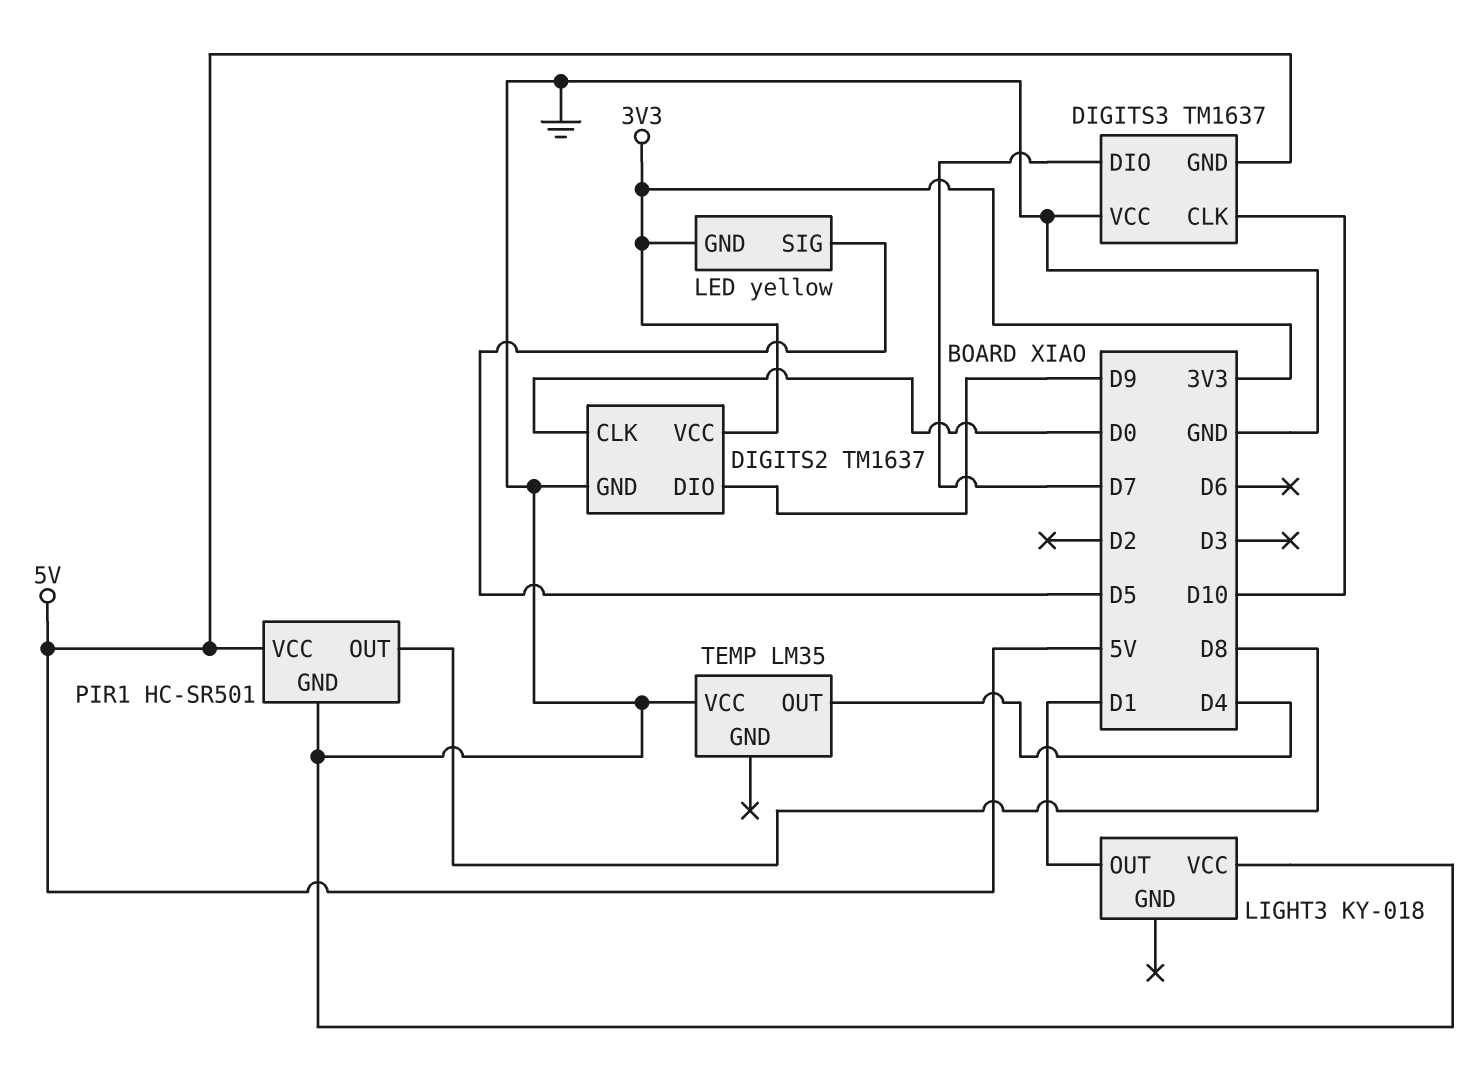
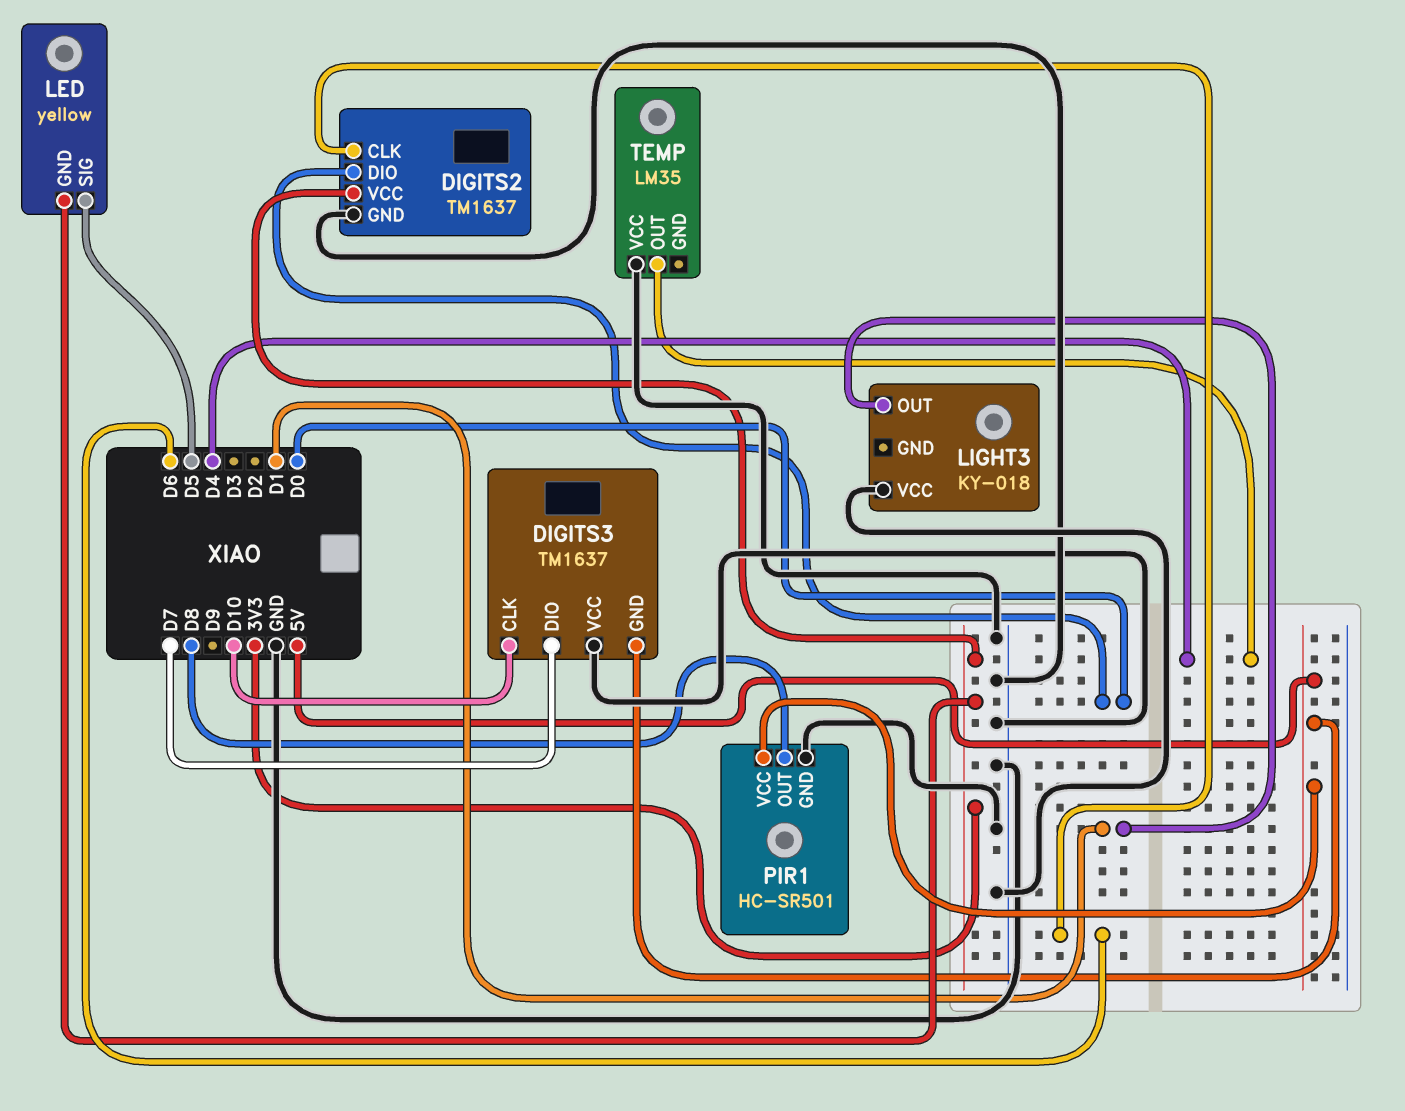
DIGITS2 pin CLK: D0 -> D6
DIGITS2 pin DIO: D9 -> D0

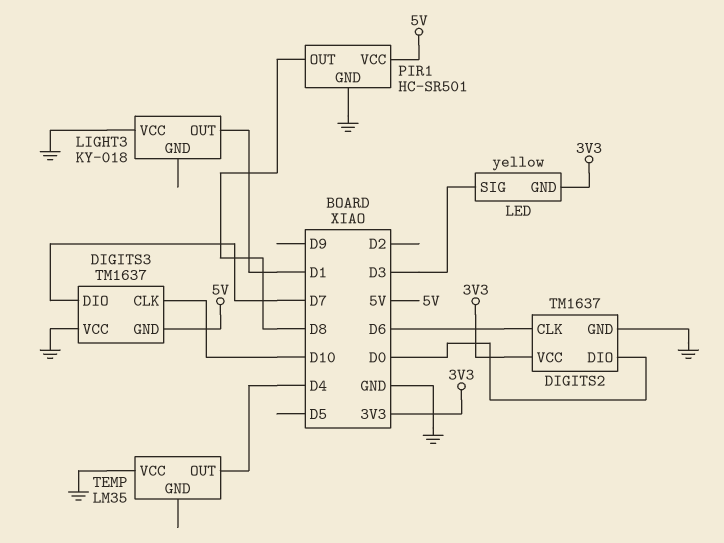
LED pin SIG: D5 -> D3

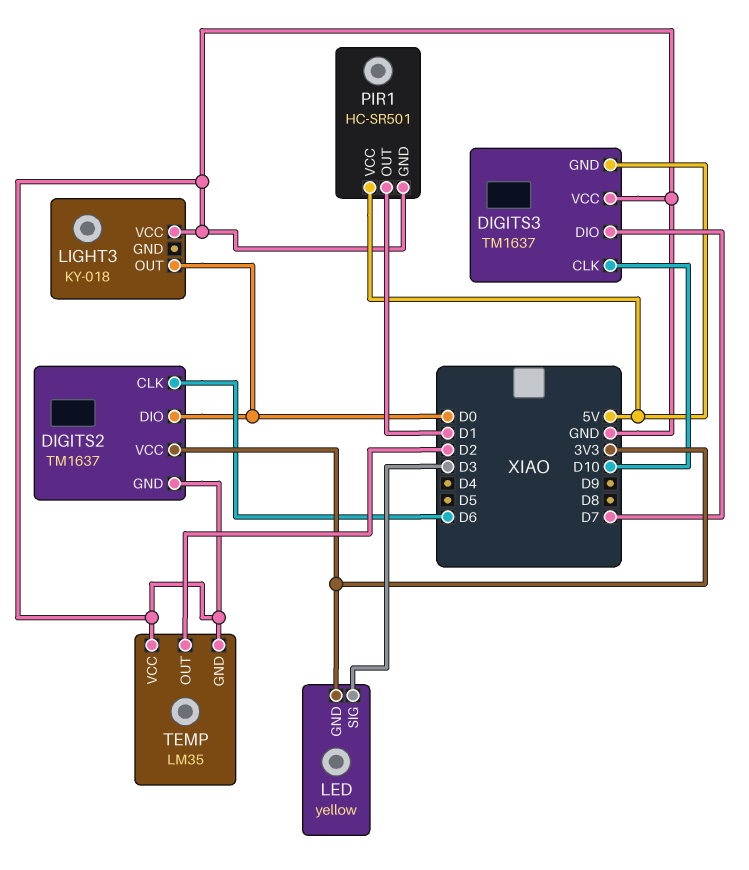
LIGHT3 pin OUT: D1 -> D0
PIR1 pin OUT: D8 -> D1
TEMP pin GND: none -> GND
TEMP pin OUT: D4 -> D2

